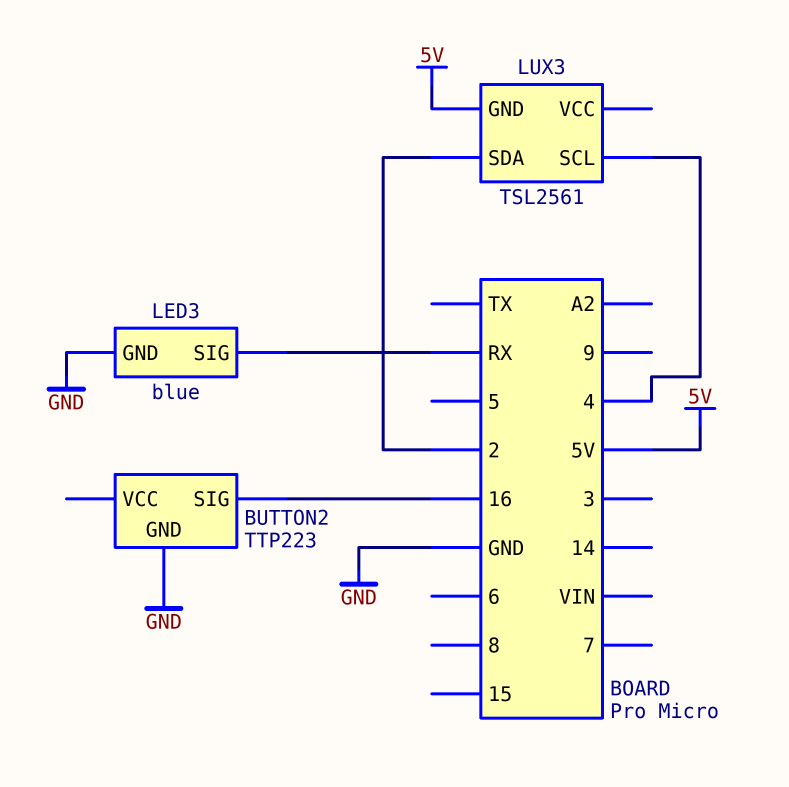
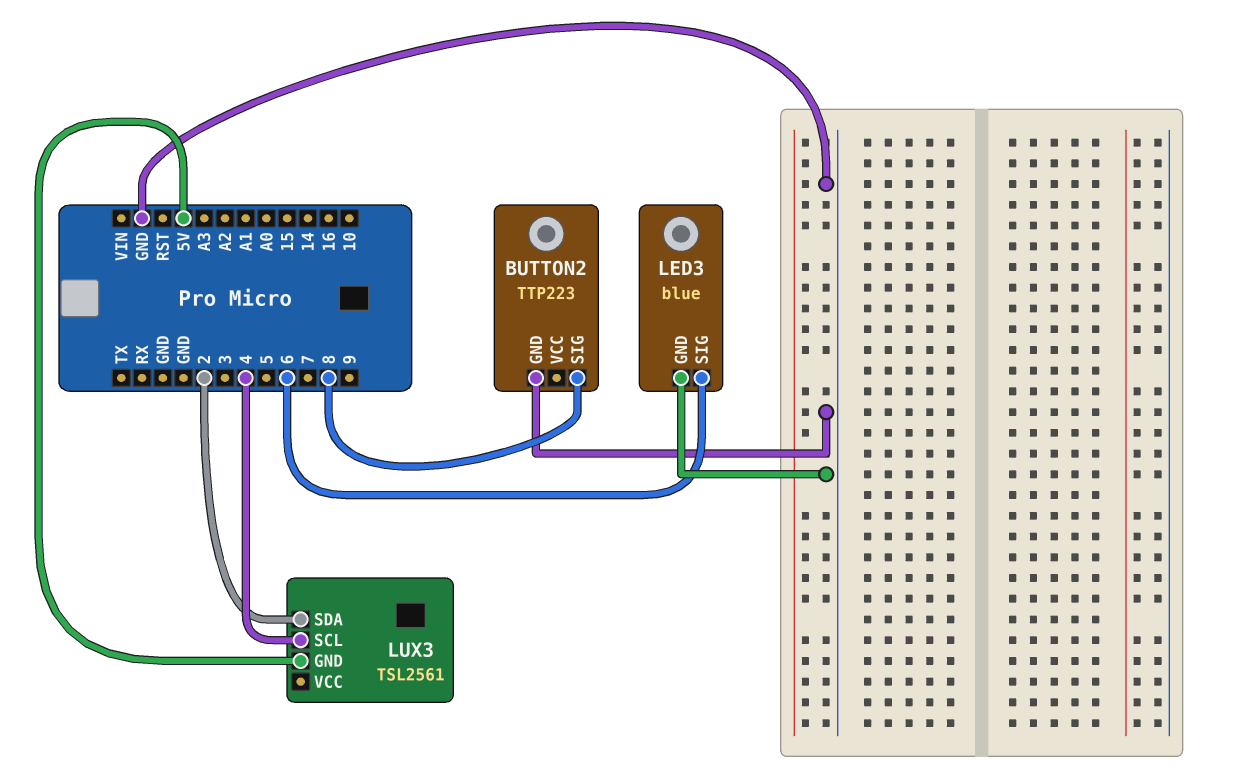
BUTTON2 pin SIG: 16 -> 8
LED3 pin SIG: RX -> 6

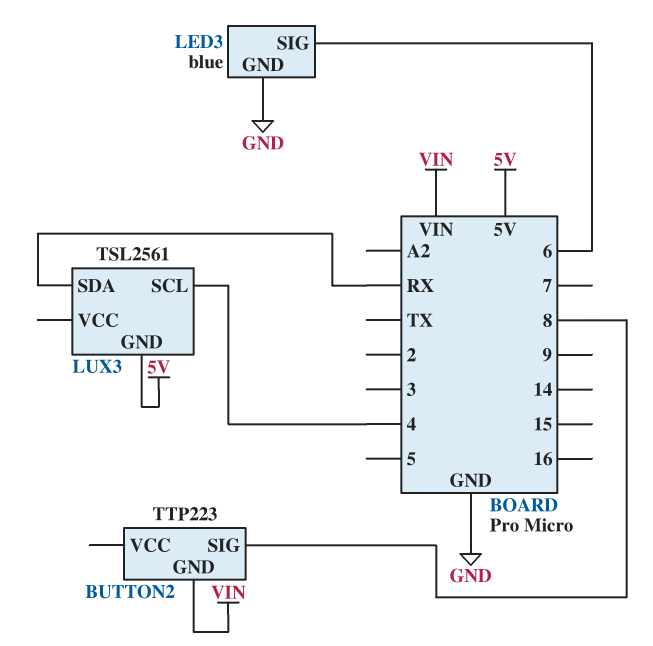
BUTTON2 pin GND: GND -> VIN
LUX3 pin SDA: 2 -> RX

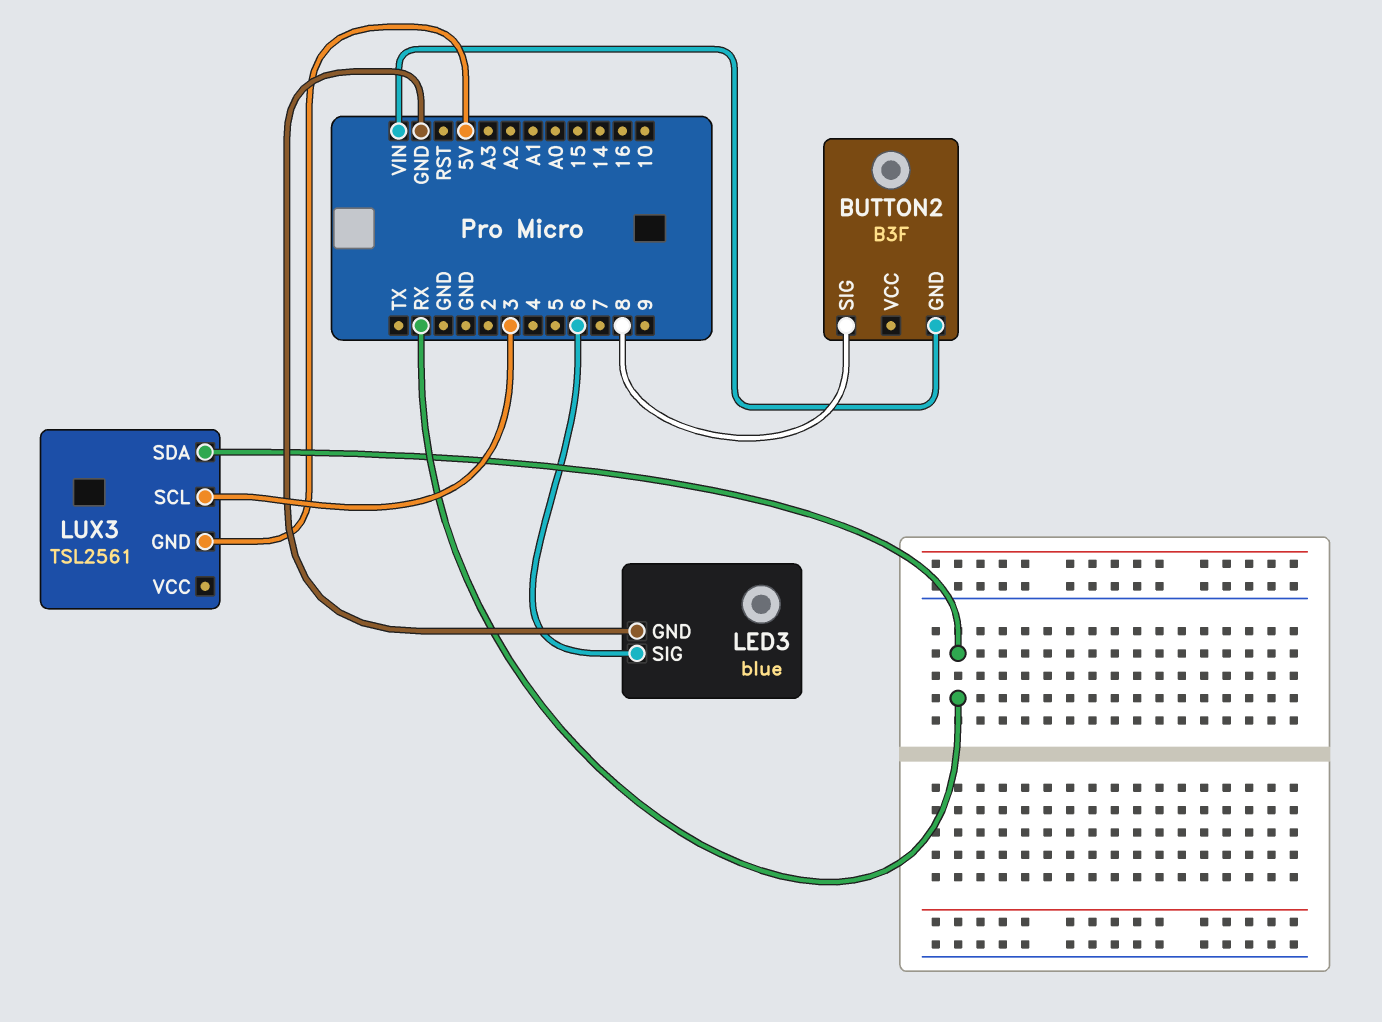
BUTTON2: TTP223 -> B3F
LUX3 pin SCL: 4 -> 3

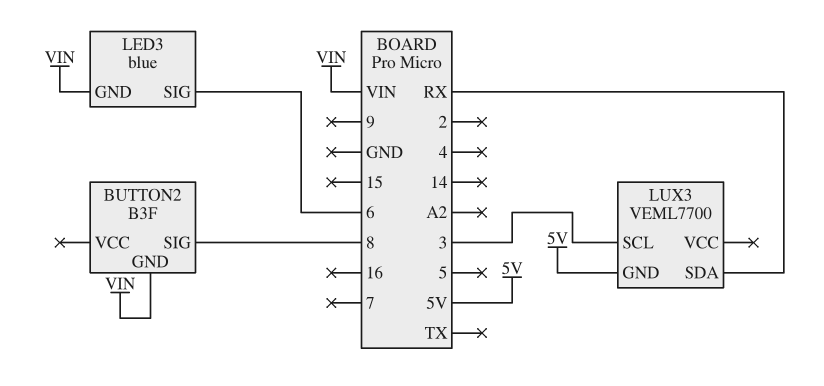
LED3 pin GND: GND -> VIN
LUX3: TSL2561 -> VEML7700

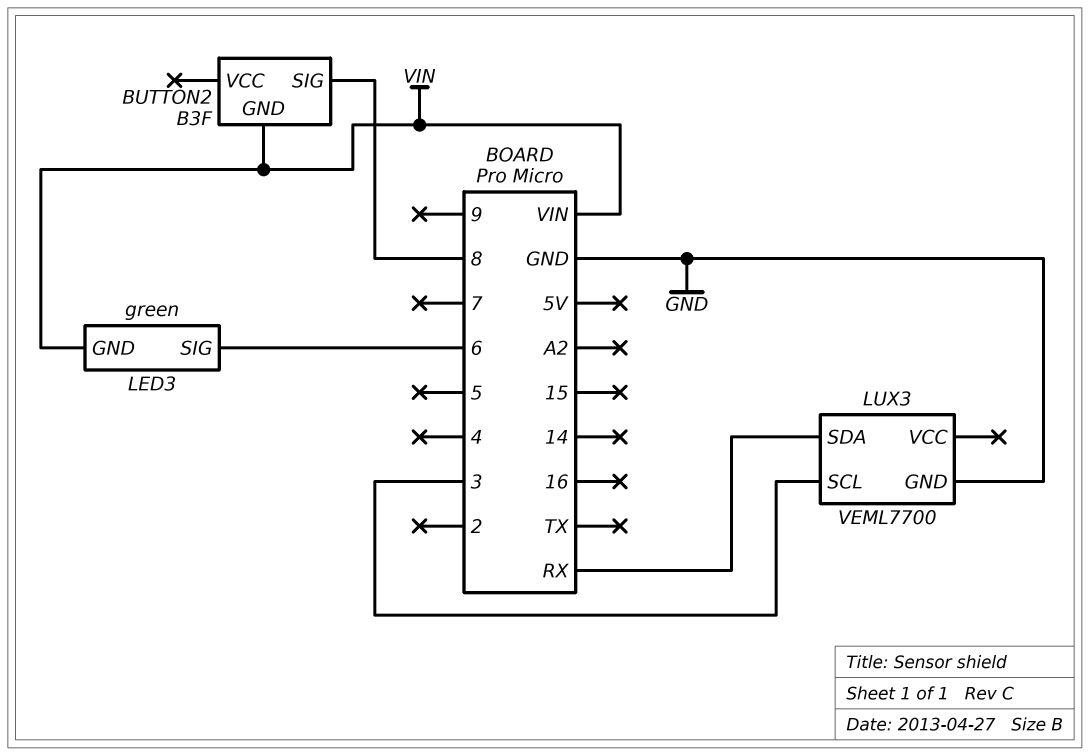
LED3: blue -> green
LUX3 pin GND: 5V -> GND

